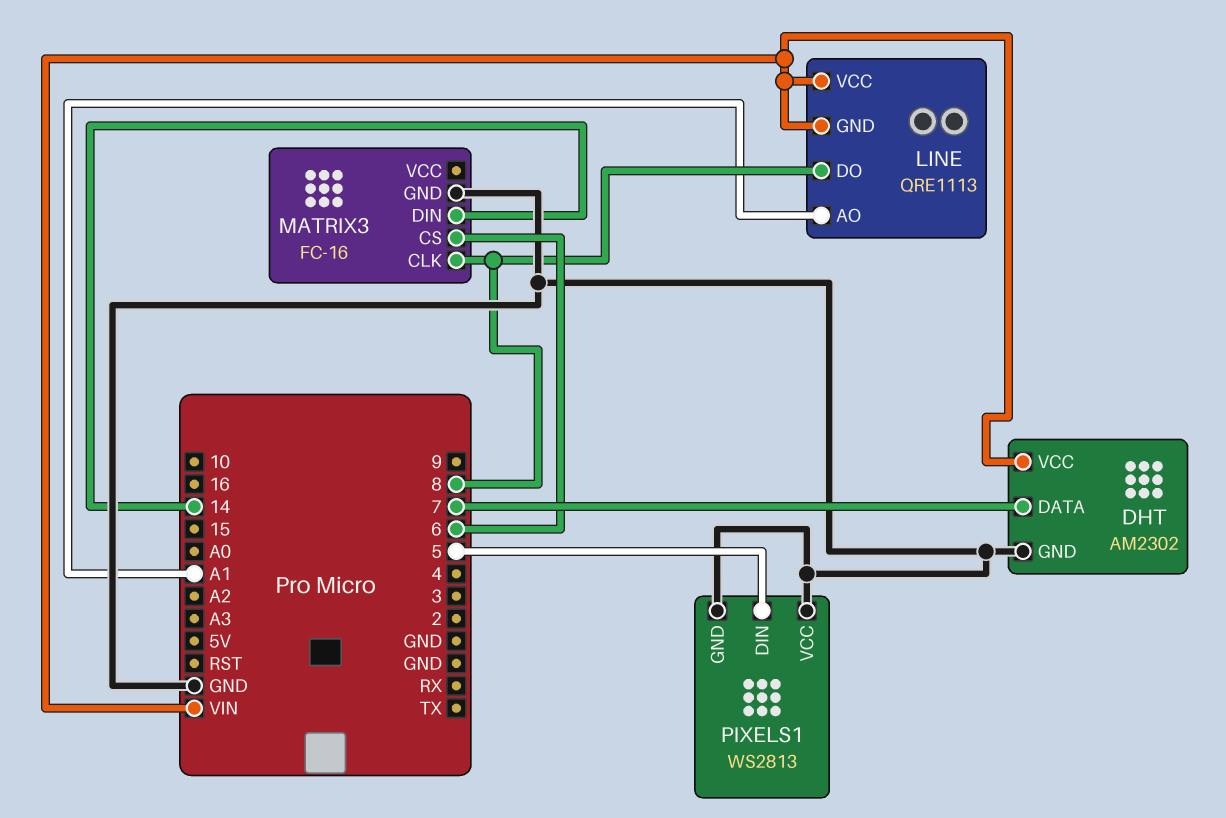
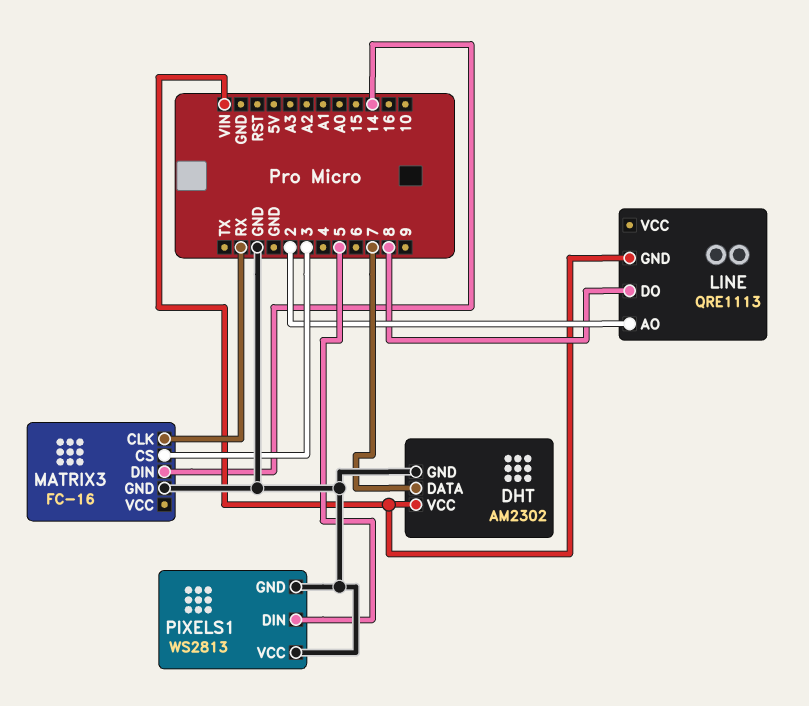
LINE pin AO: A1 -> 2
LINE pin VCC: VIN -> none
MATRIX3 pin CLK: 8 -> RX
MATRIX3 pin CS: 6 -> 3

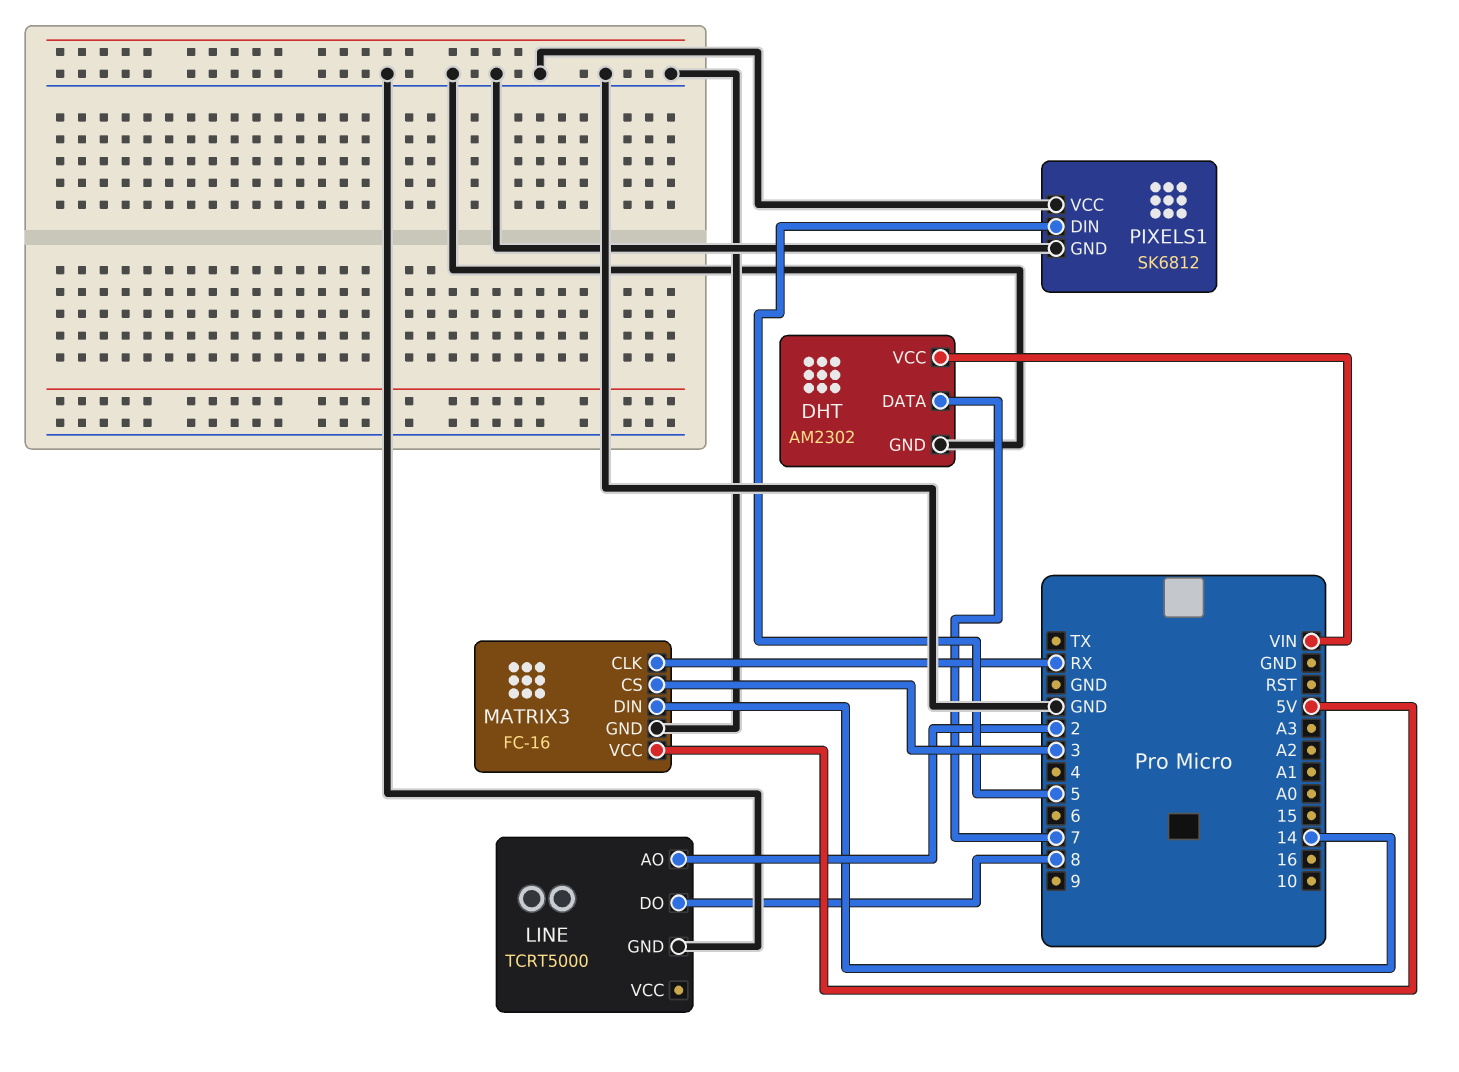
LINE: QRE1113 -> TCRT5000
LINE pin GND: VIN -> GND
MATRIX3 pin VCC: none -> 5V
PIXELS1: WS2813 -> SK6812

